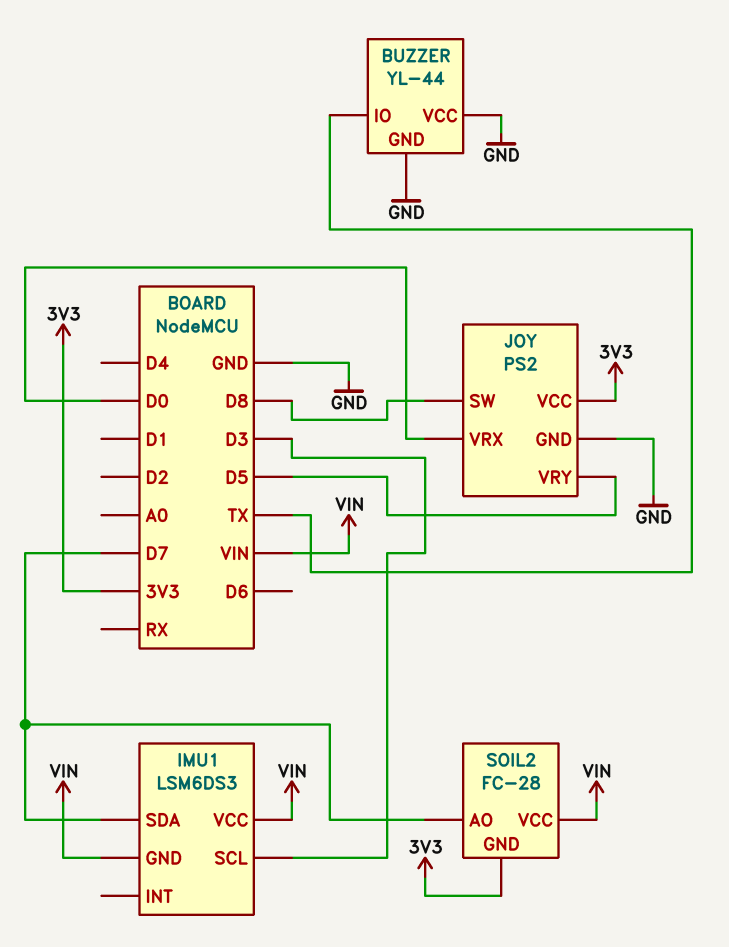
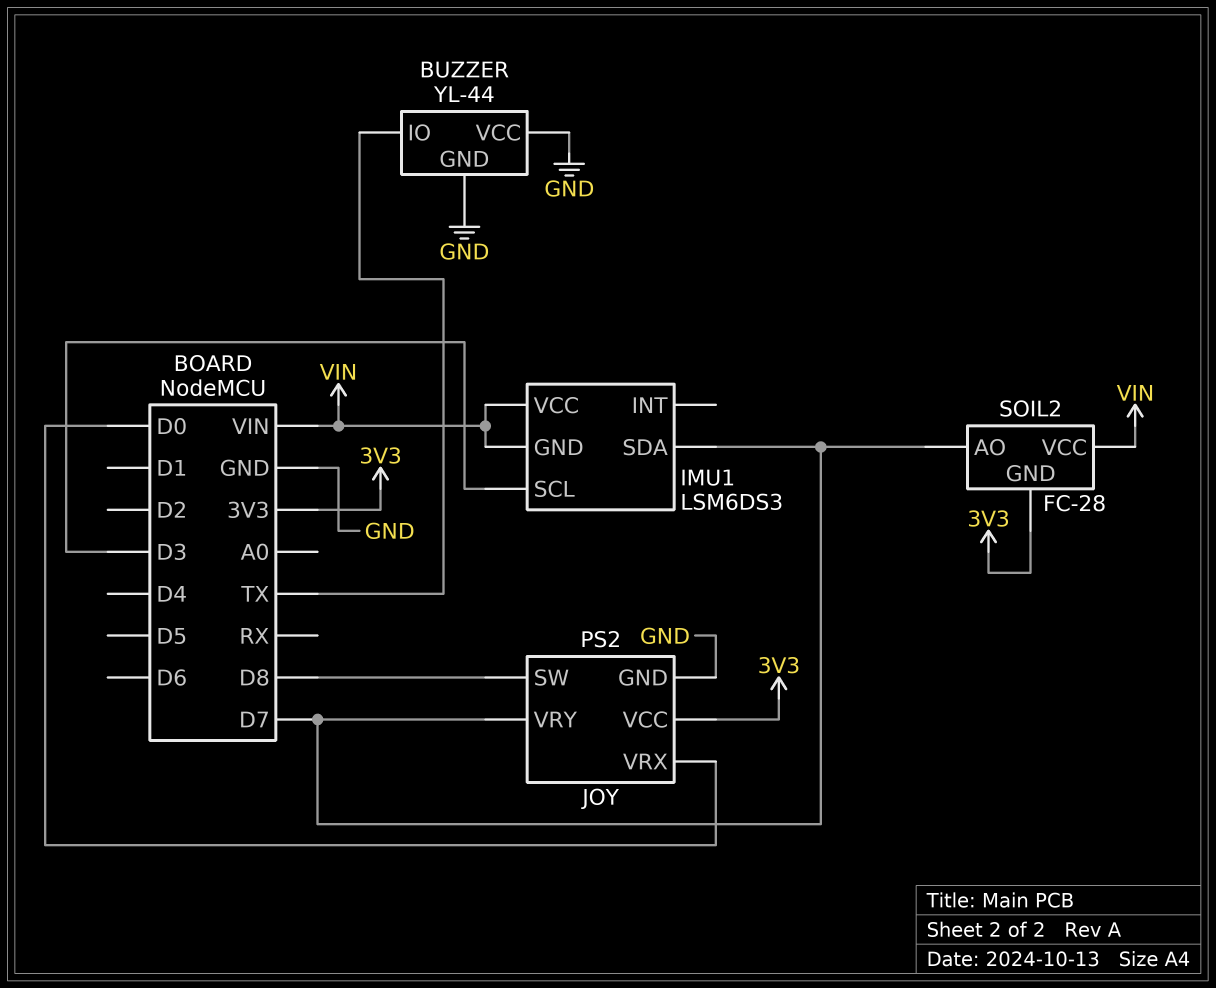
JOY pin VRY: D5 -> D7

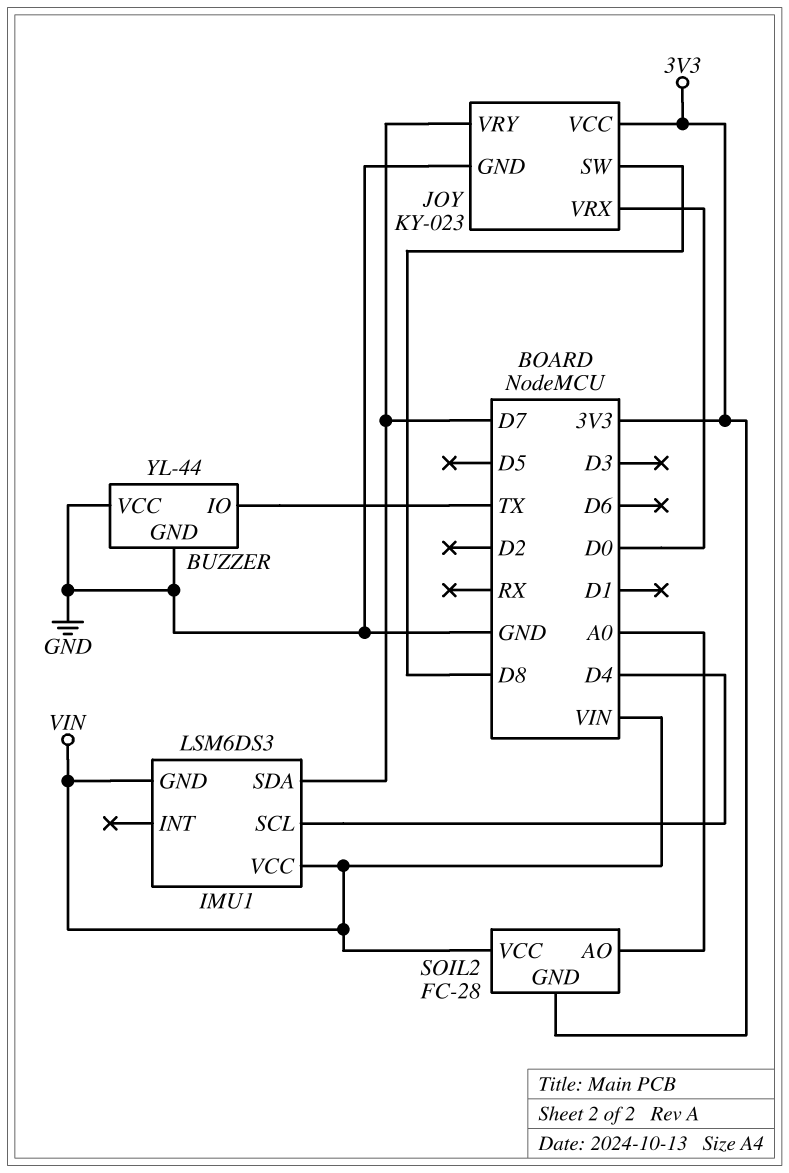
IMU1 pin SCL: D3 -> D4
JOY: PS2 -> KY-023
SOIL2 pin AO: D7 -> A0

